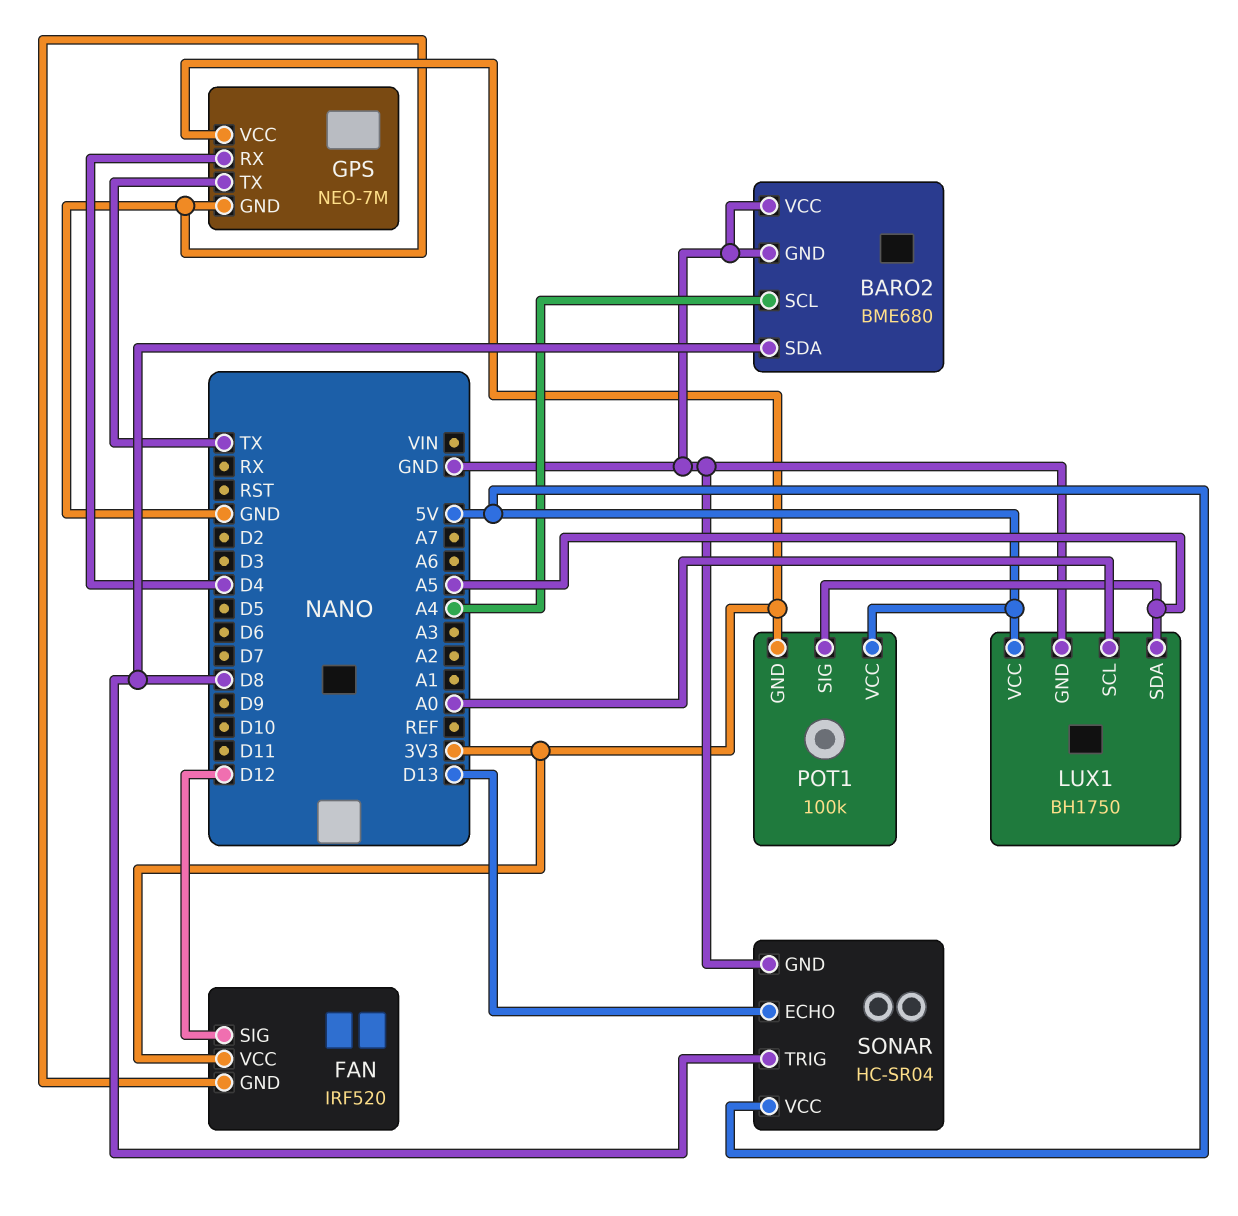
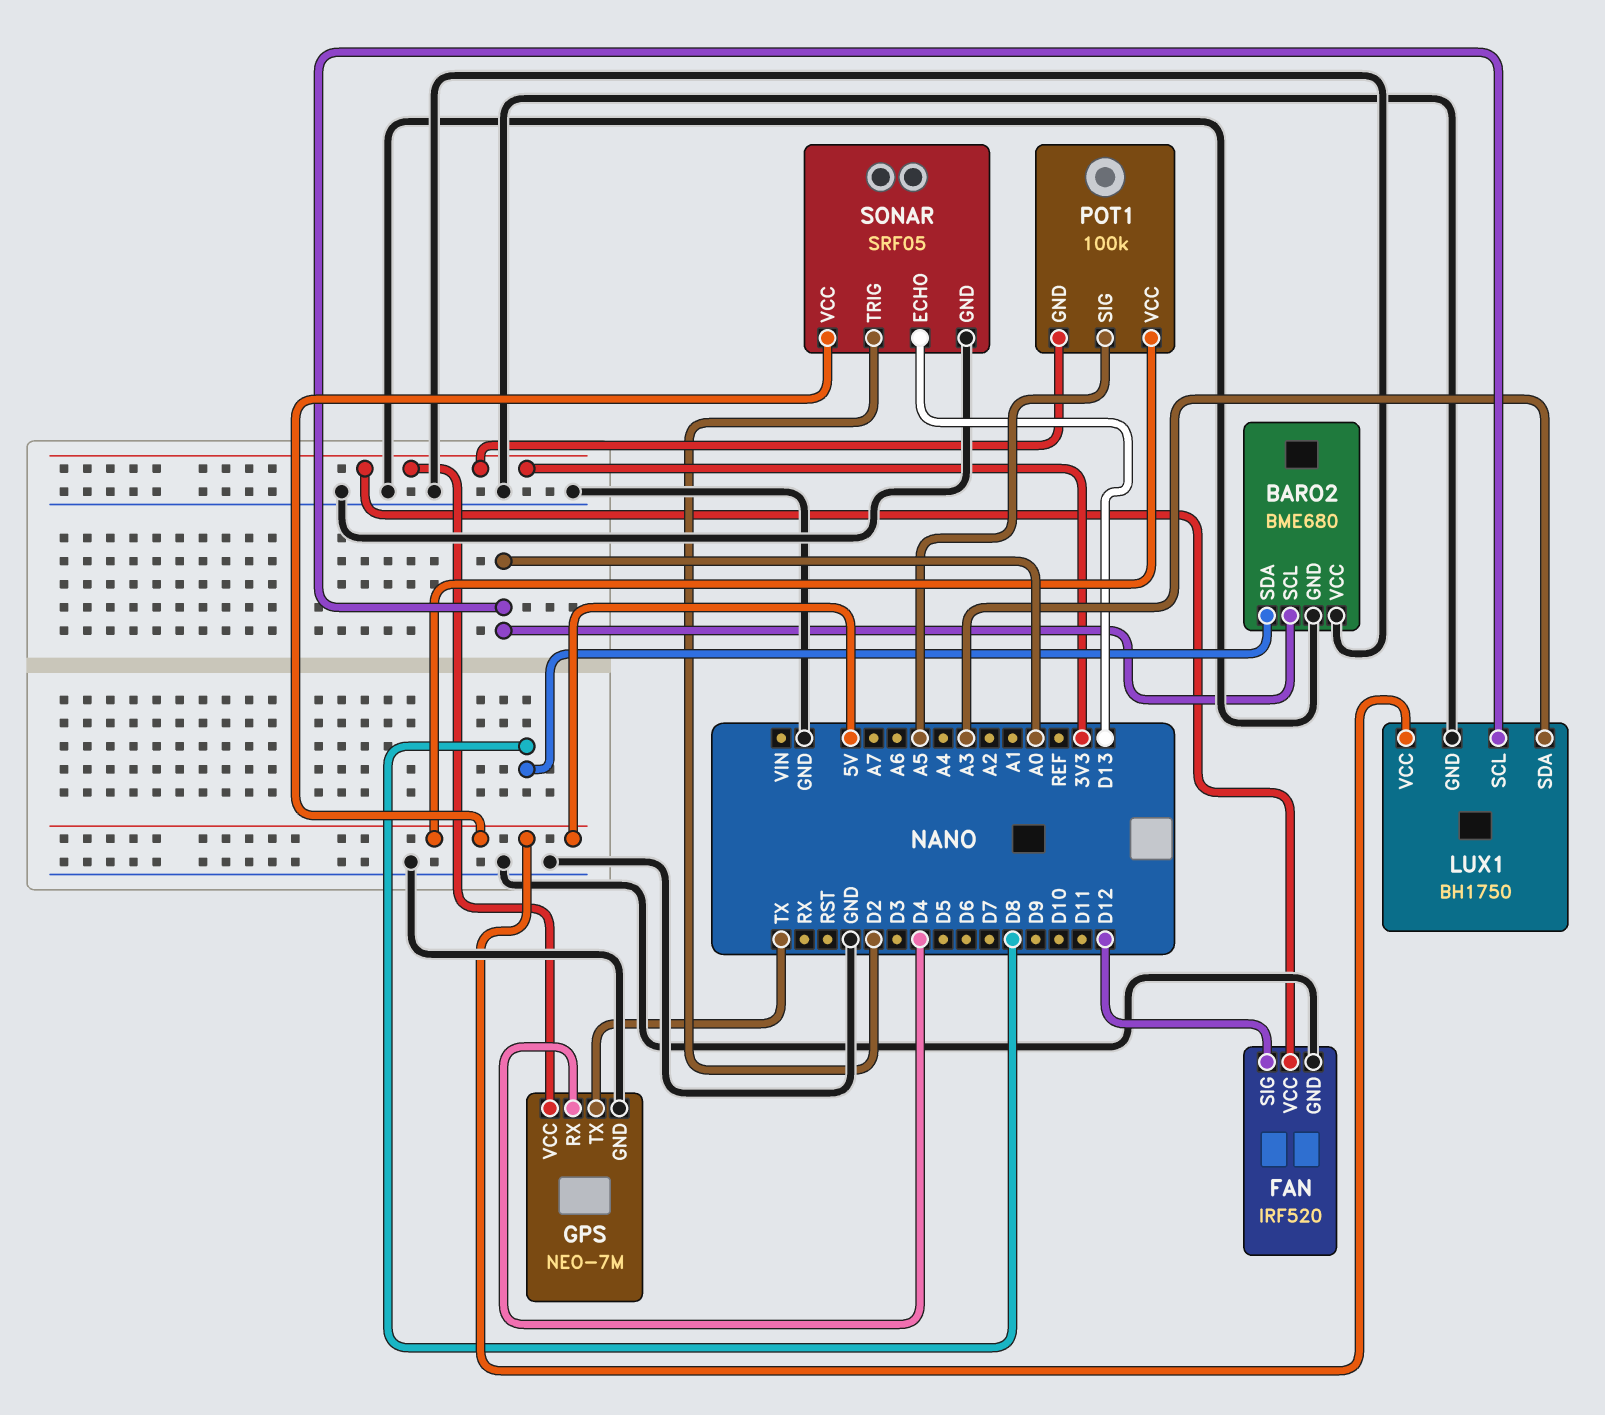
BARO2 pin SCL: A4 -> A0
LUX1 pin SDA: A5 -> A3
SONAR: HC-SR04 -> SRF05
SONAR pin TRIG: D8 -> D2

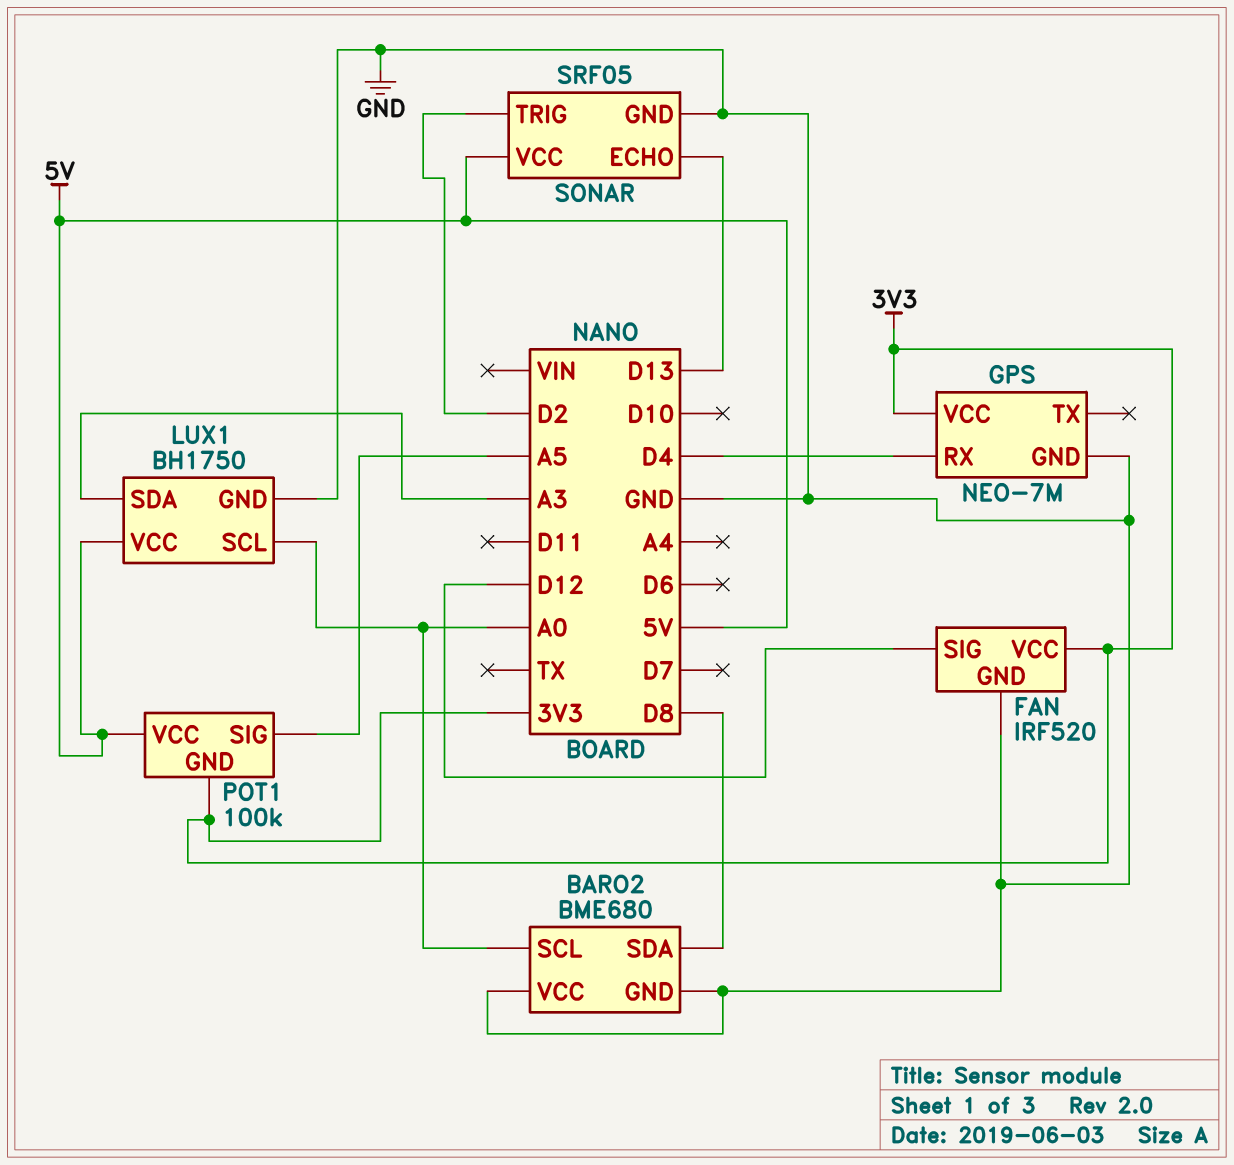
GPS pin TX: TX -> none

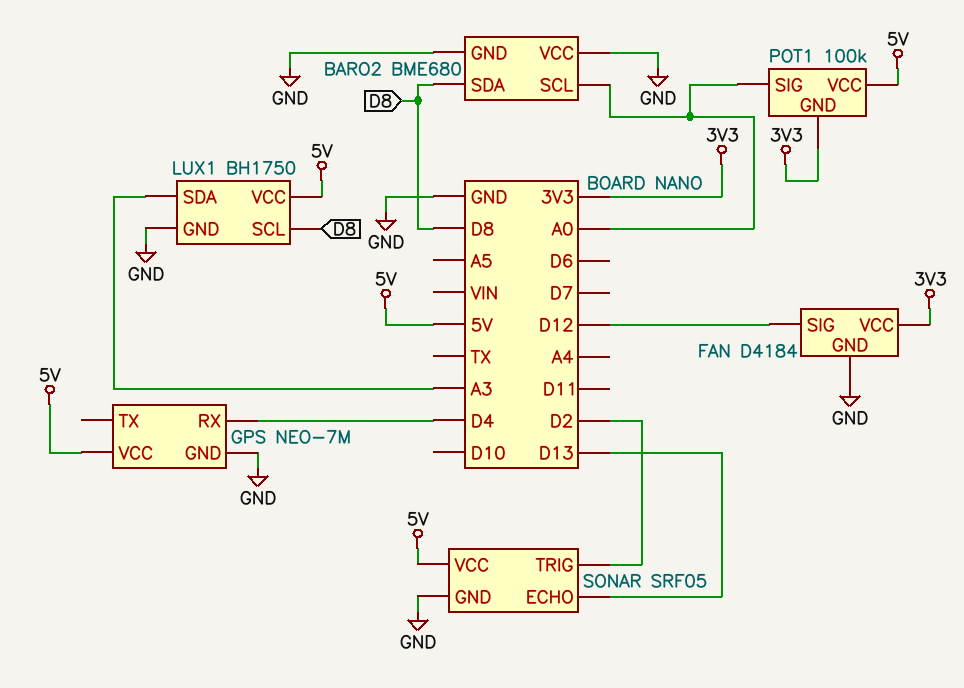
FAN: IRF520 -> D4184
GPS pin VCC: 3V3 -> 5V
LUX1 pin SCL: A0 -> D8
POT1 pin SIG: A5 -> A0

